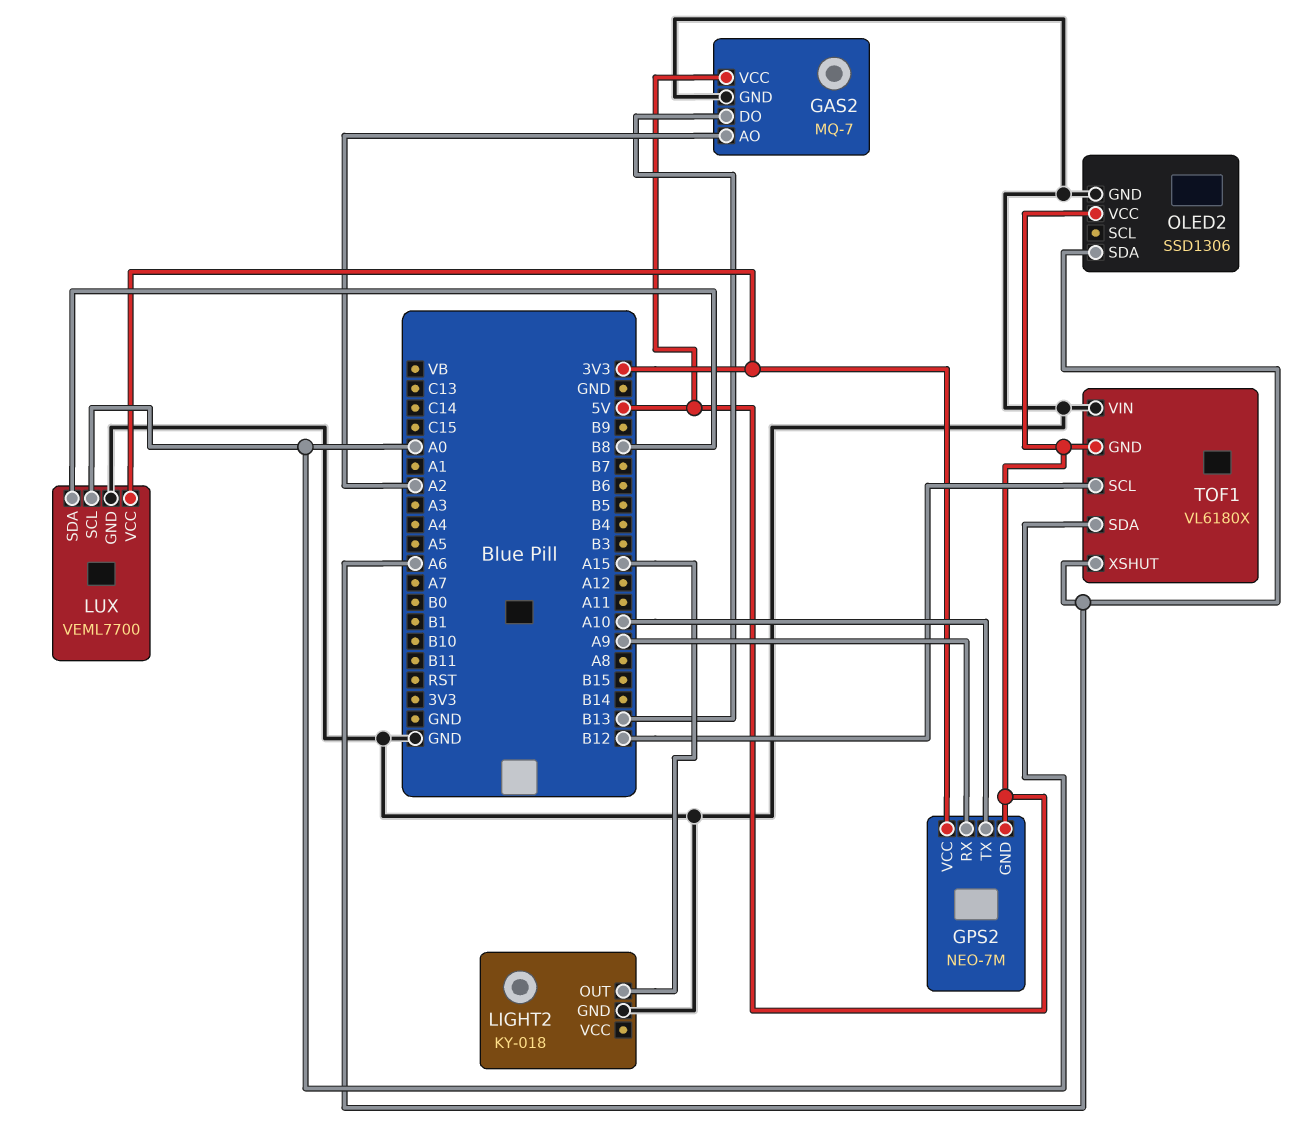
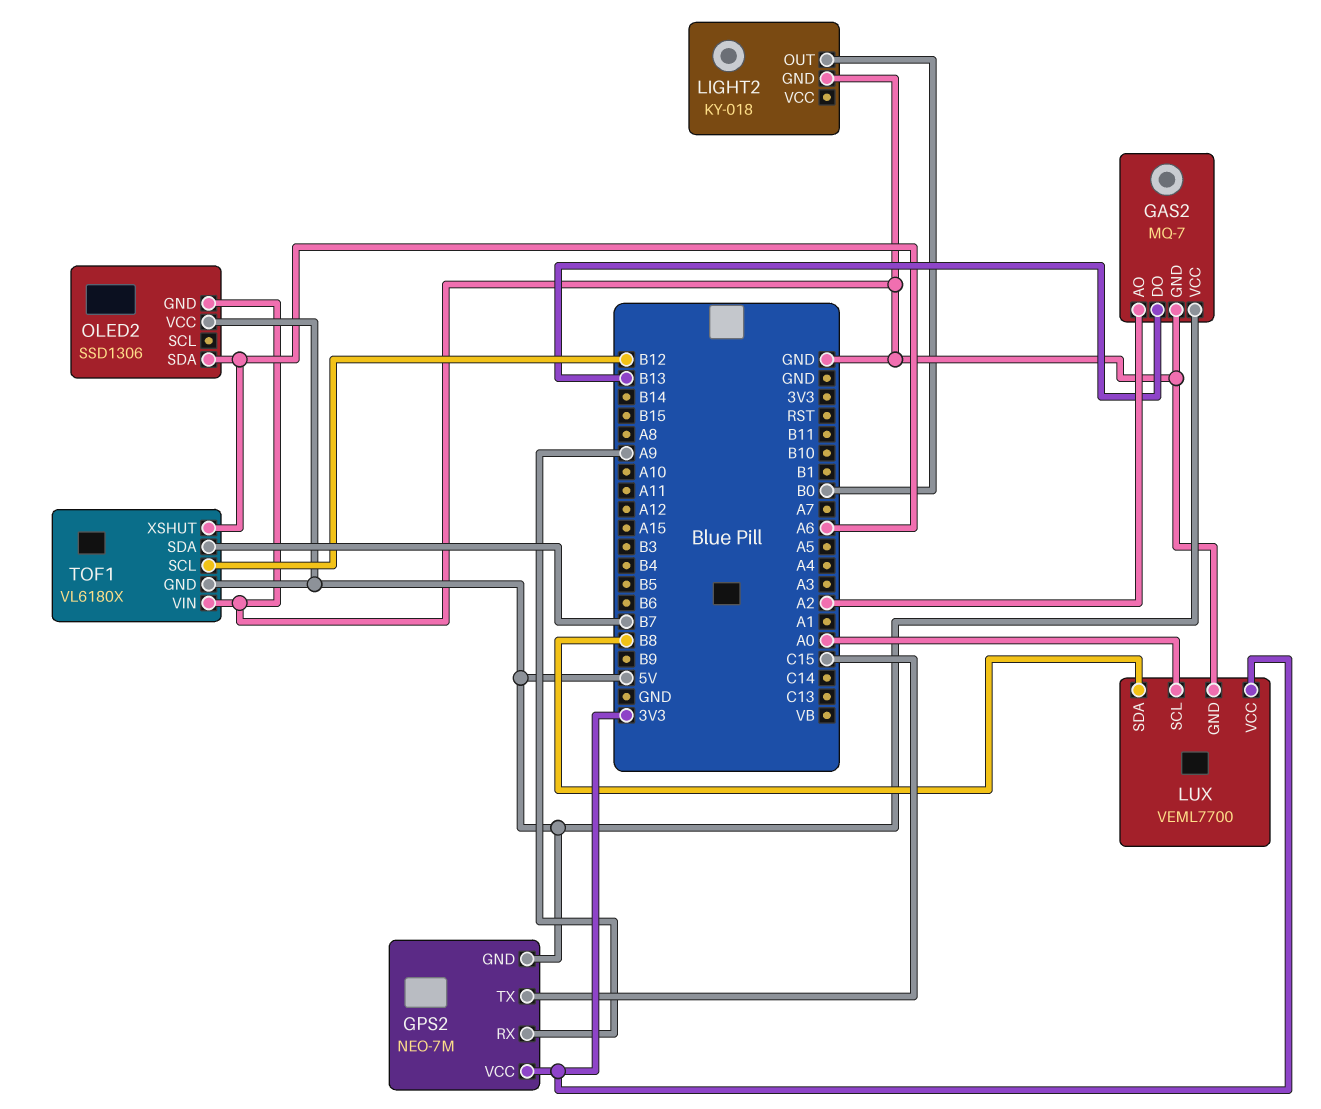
GPS2 pin TX: A10 -> C15
LIGHT2 pin OUT: A15 -> B0
TOF1 pin SDA: A0 -> B7

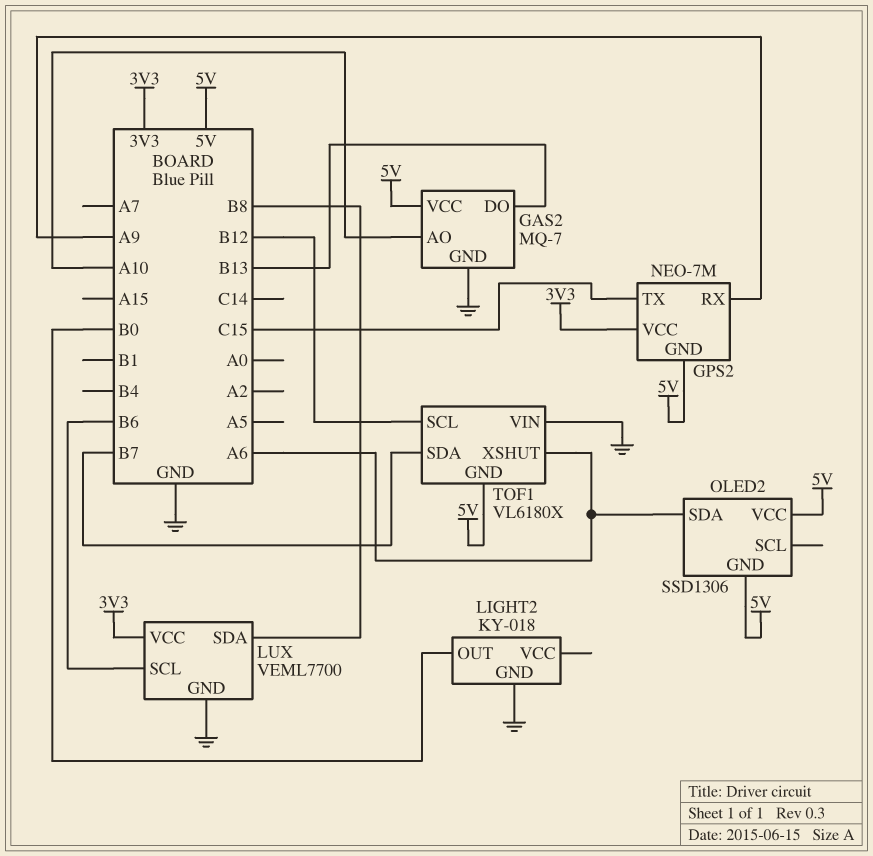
GAS2 pin AO: A2 -> A10
LUX pin SCL: A0 -> B6
OLED2 pin GND: GND -> 5V

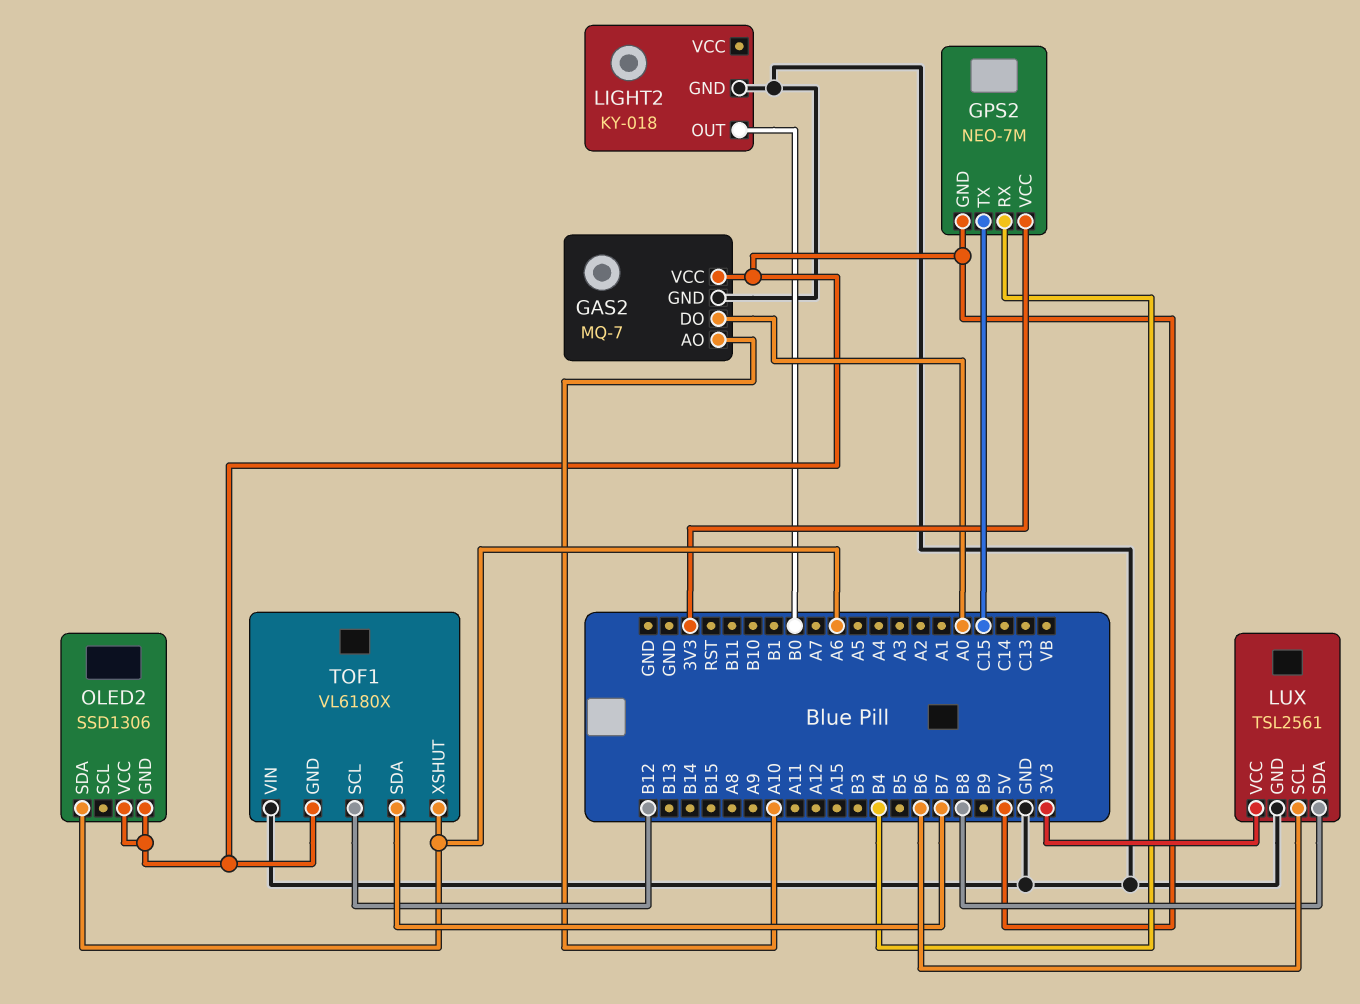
GAS2 pin DO: B13 -> A0
GPS2 pin RX: A9 -> B4
LUX: VEML7700 -> TSL2561

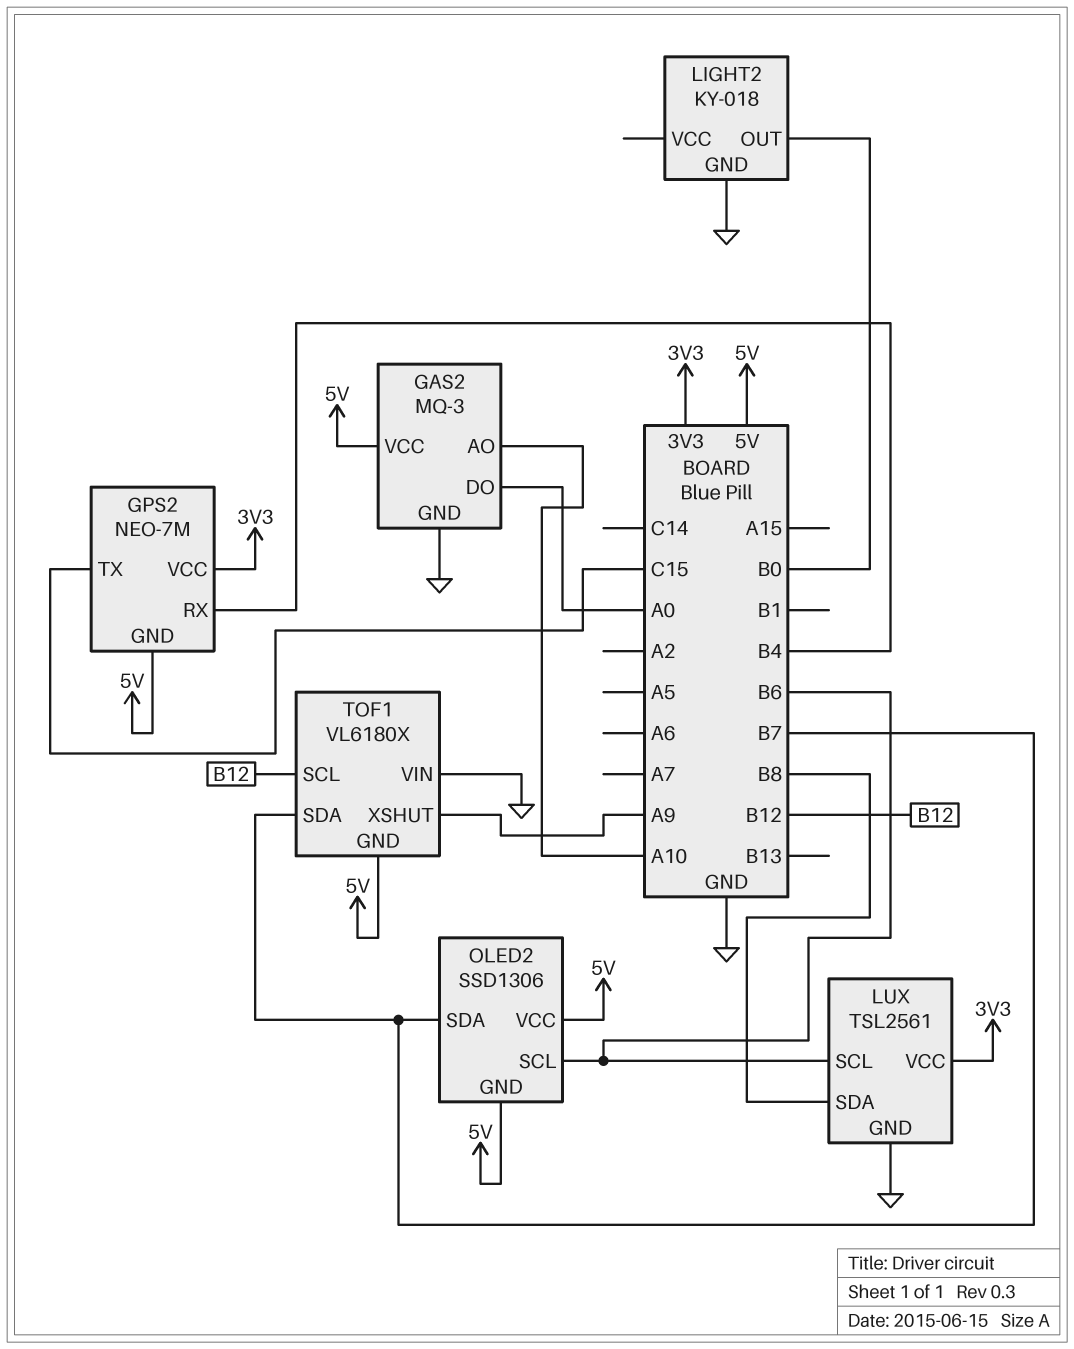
GAS2: MQ-7 -> MQ-3
OLED2 pin SCL: none -> B6
OLED2 pin SDA: A6 -> B7
TOF1 pin XSHUT: A6 -> A9

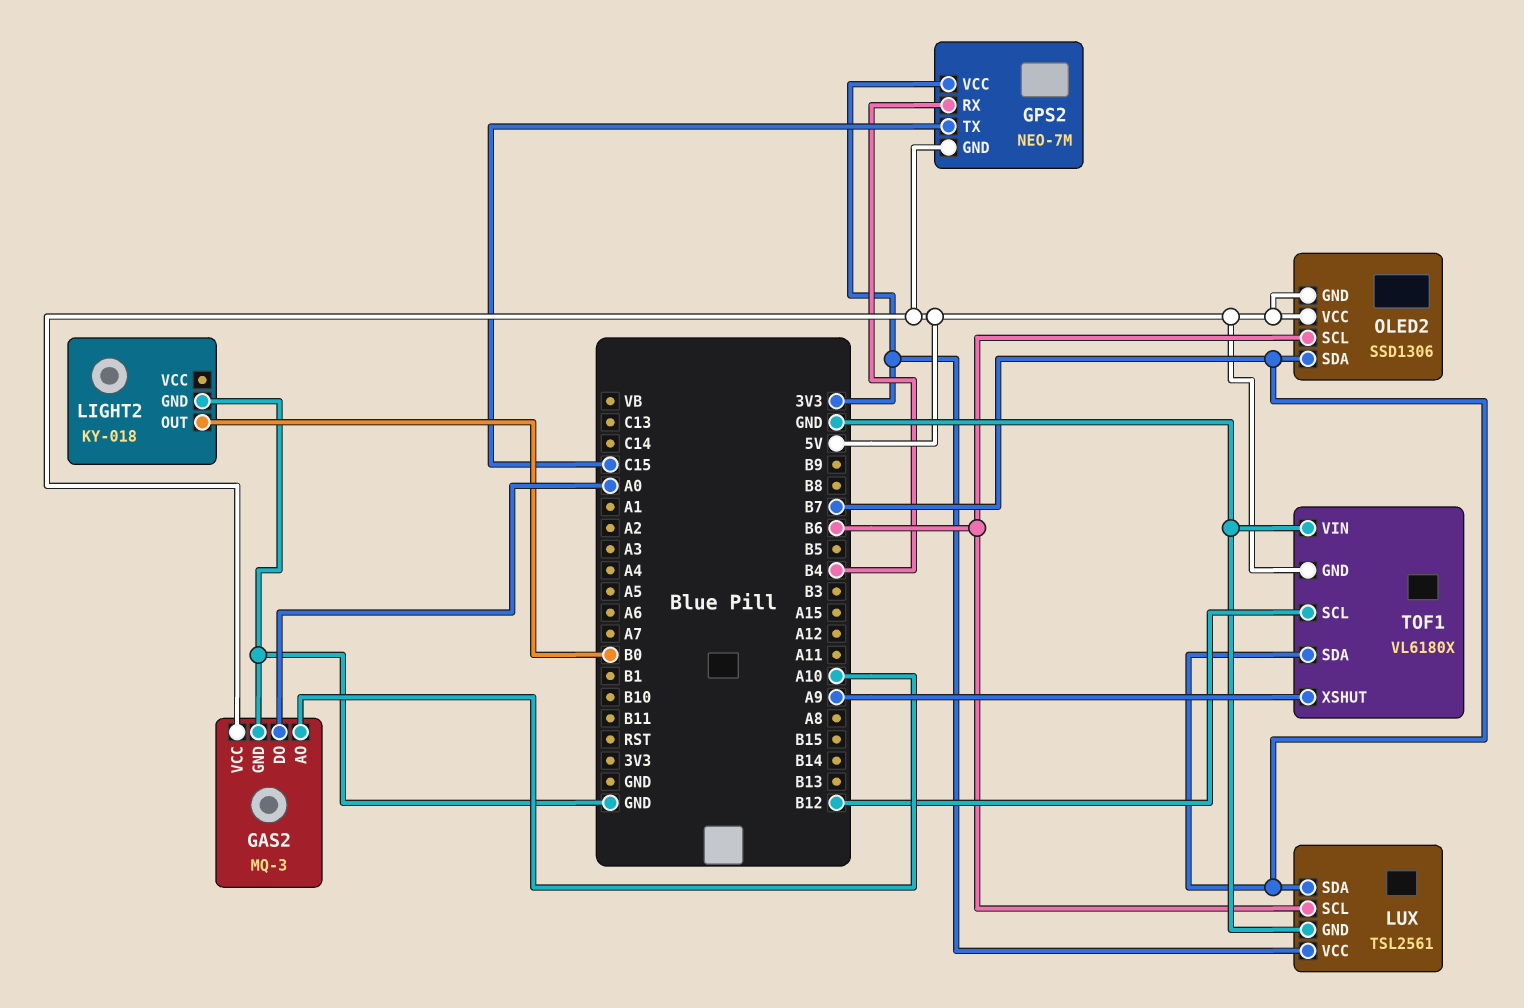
LUX pin SDA: B8 -> B7

